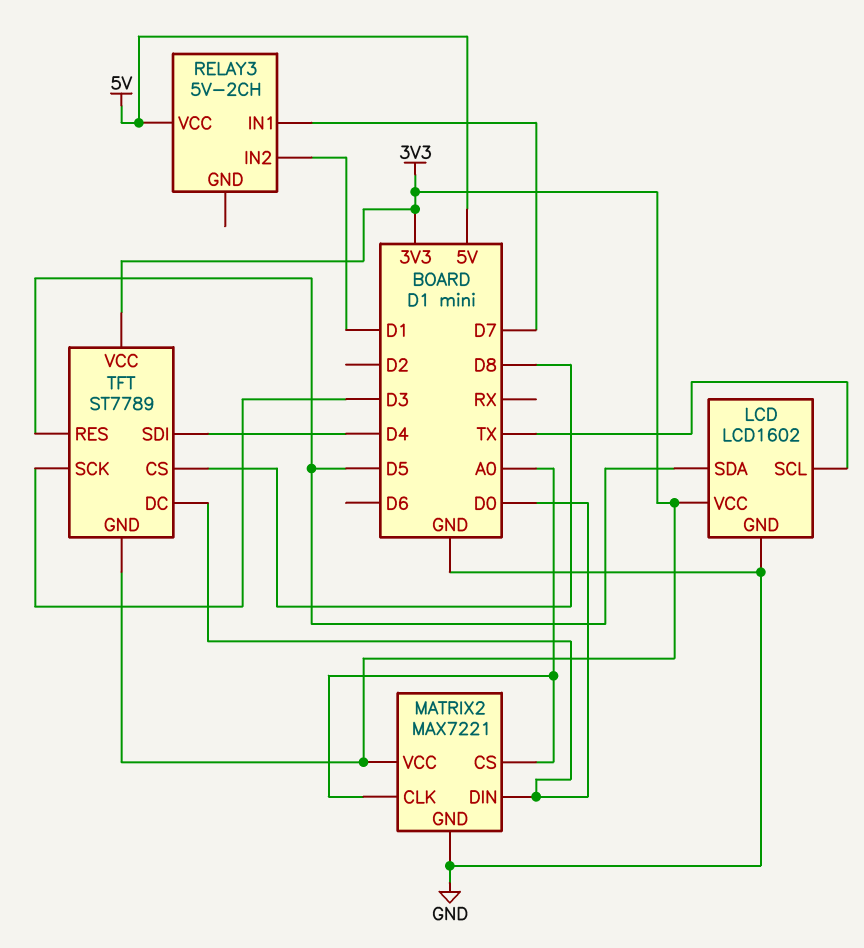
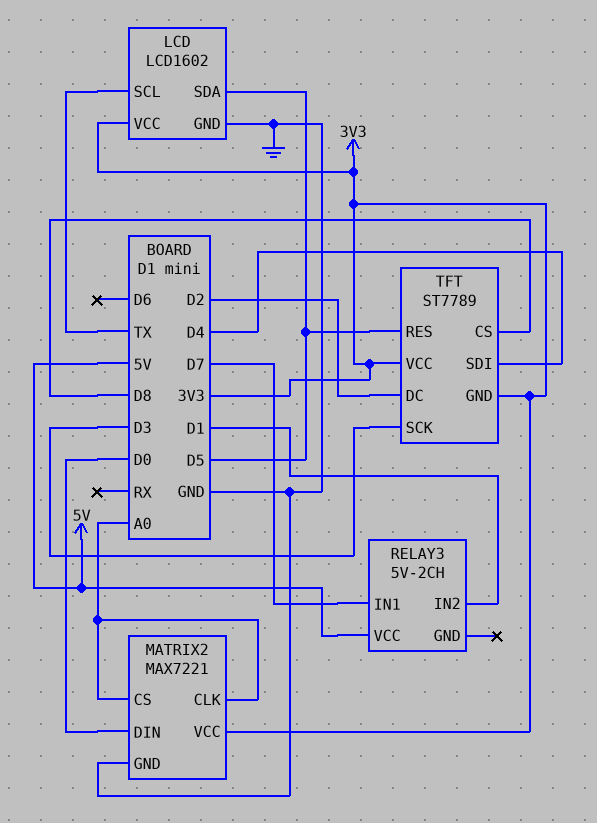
TFT pin DC: D0 -> D2

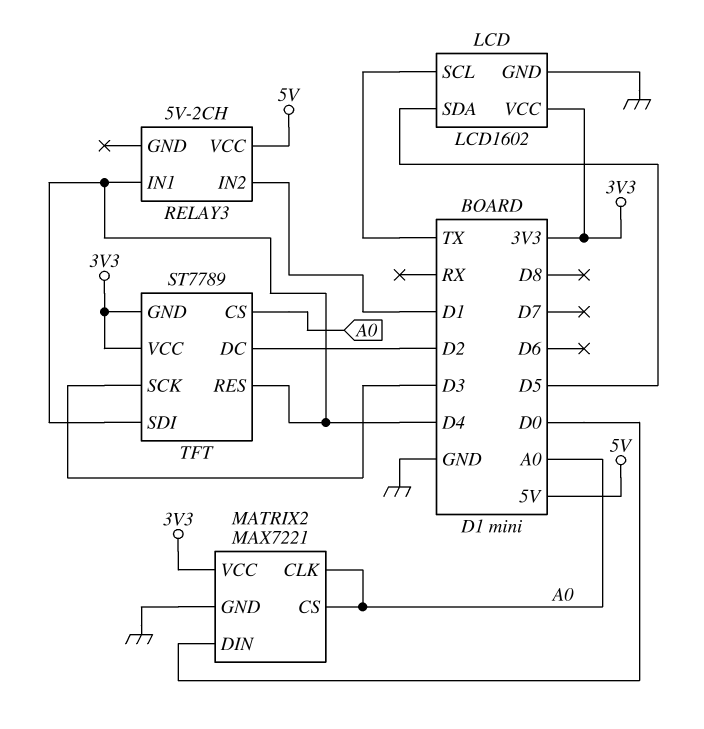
RELAY3 pin IN1: D7 -> D4
TFT pin CS: D8 -> A0
TFT pin RES: D5 -> D4

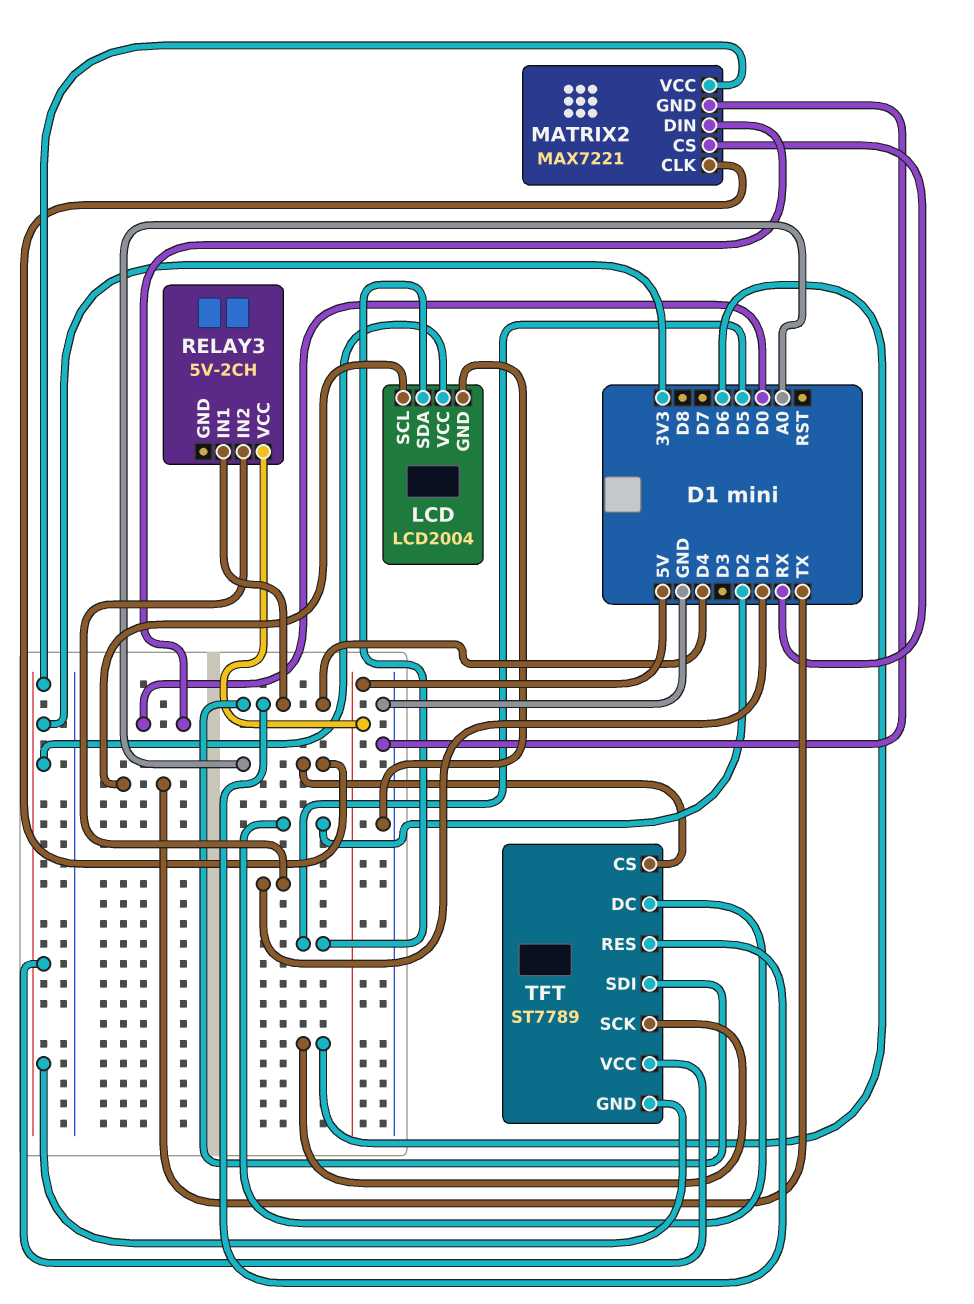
LCD: LCD1602 -> LCD2004
MATRIX2 pin CS: A0 -> RX
TFT pin SCK: D3 -> D6

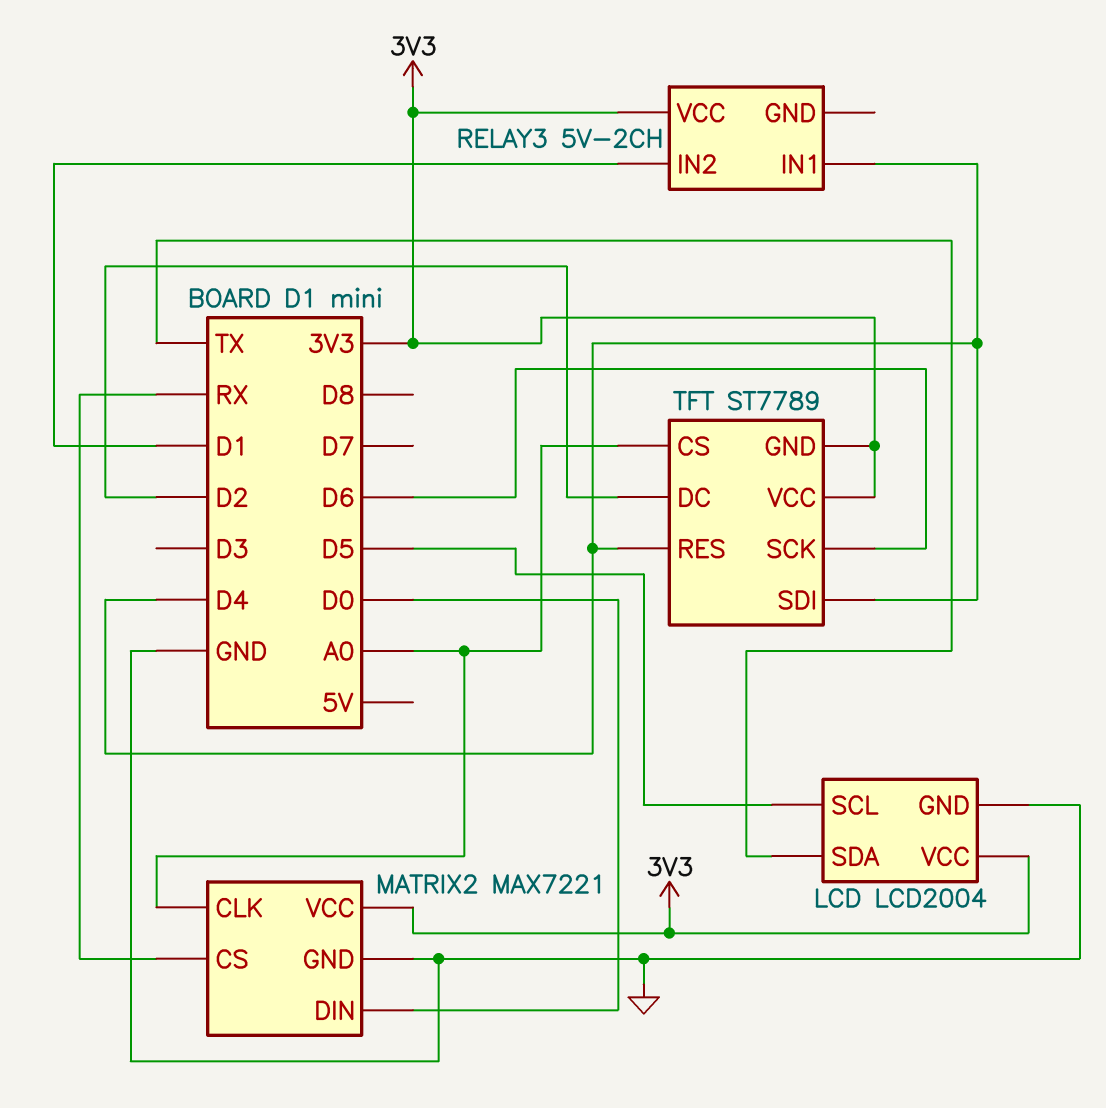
LCD pin SCL: TX -> D5
LCD pin SDA: D5 -> TX
RELAY3 pin VCC: 5V -> 3V3

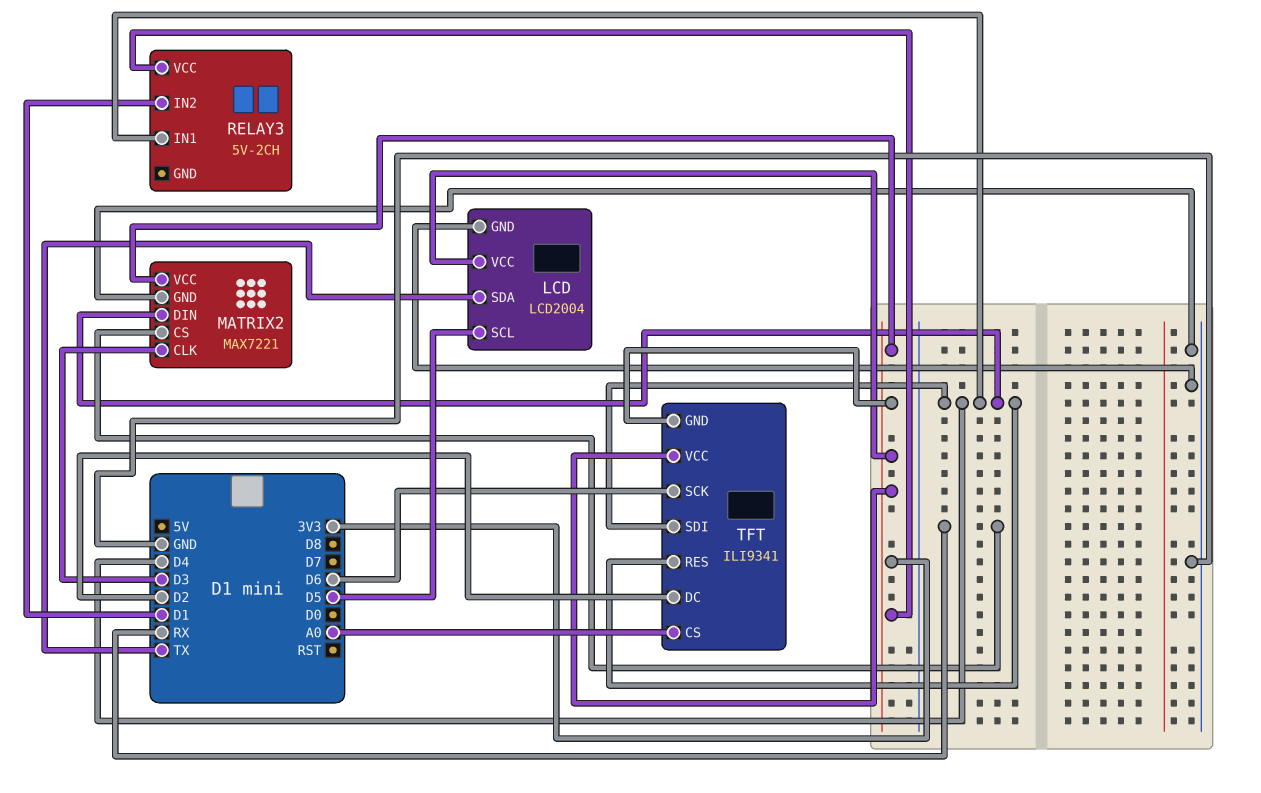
MATRIX2 pin CLK: A0 -> D3
MATRIX2 pin DIN: D0 -> D4
TFT: ST7789 -> ILI9341

